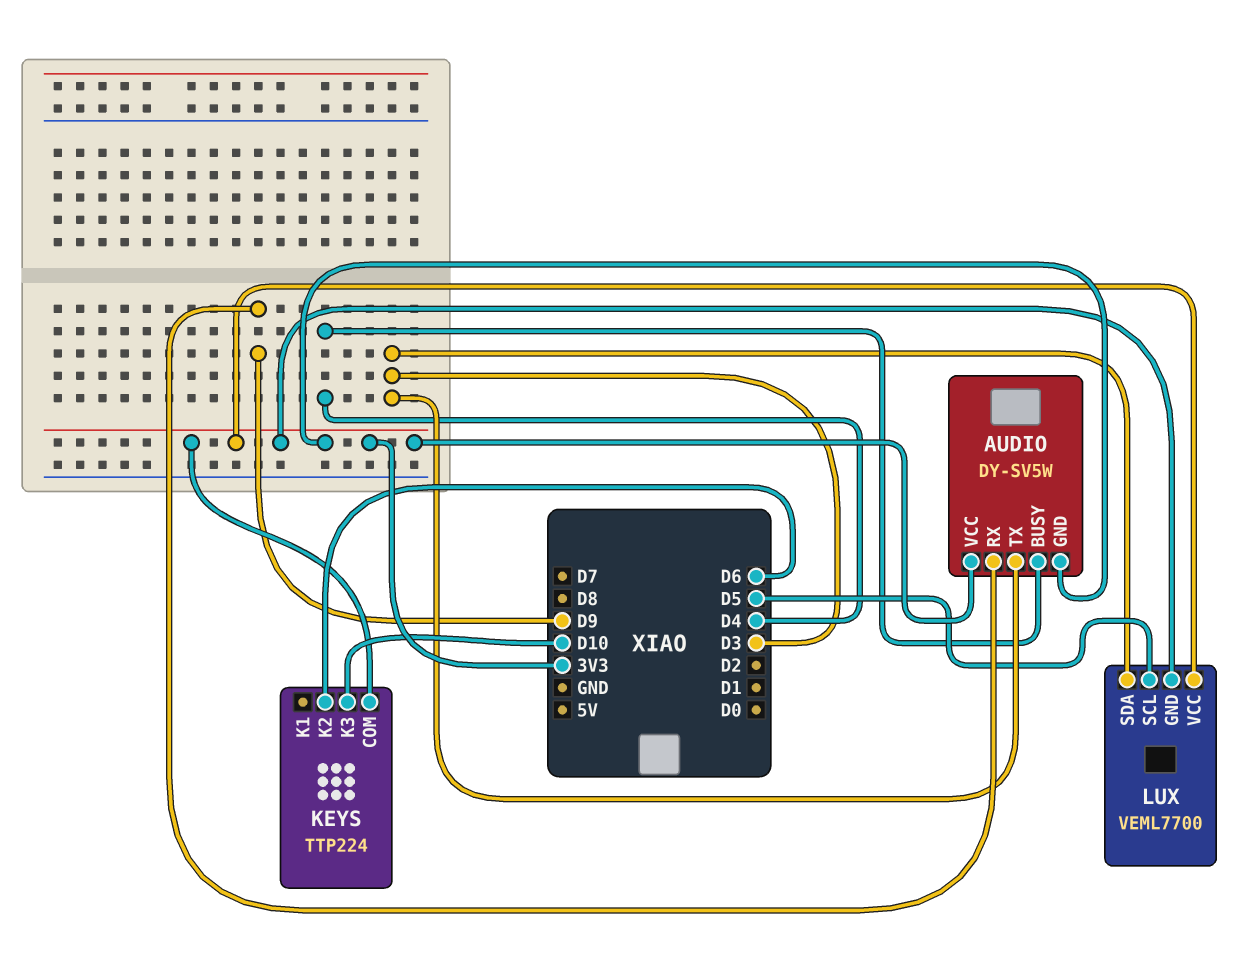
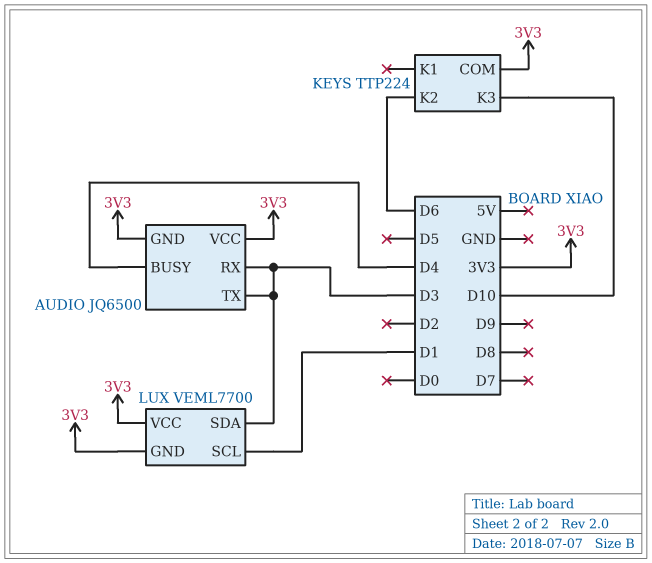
AUDIO: DY-SV5W -> JQ6500
AUDIO pin RX: D9 -> D3
LUX pin SCL: D5 -> D1

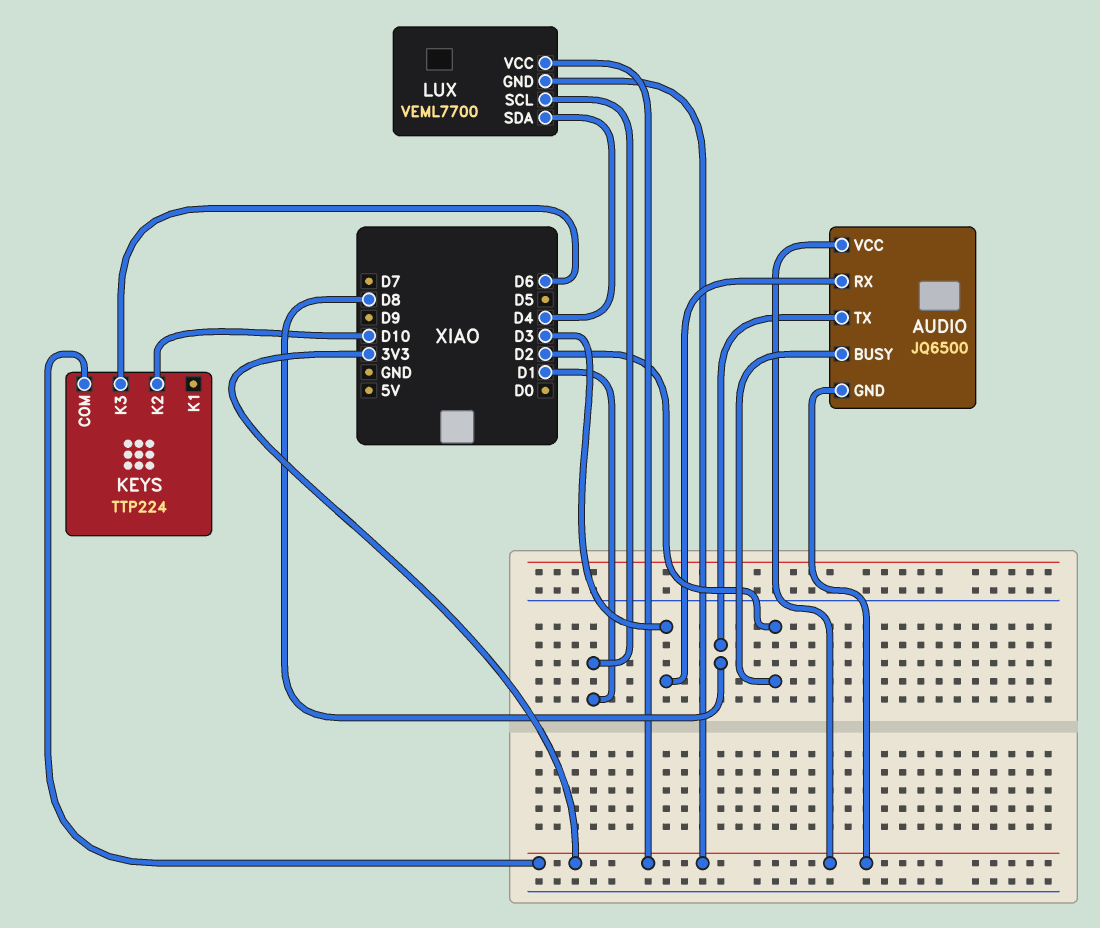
AUDIO pin BUSY: D4 -> D2
AUDIO pin TX: D3 -> D8
KEYS pin K2: D6 -> D10
KEYS pin K3: D10 -> D6
LUX pin SDA: D3 -> D4

